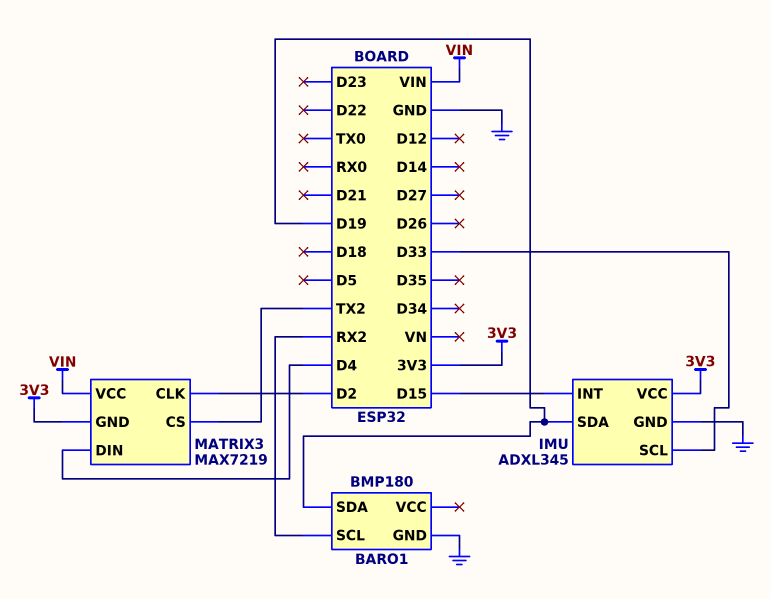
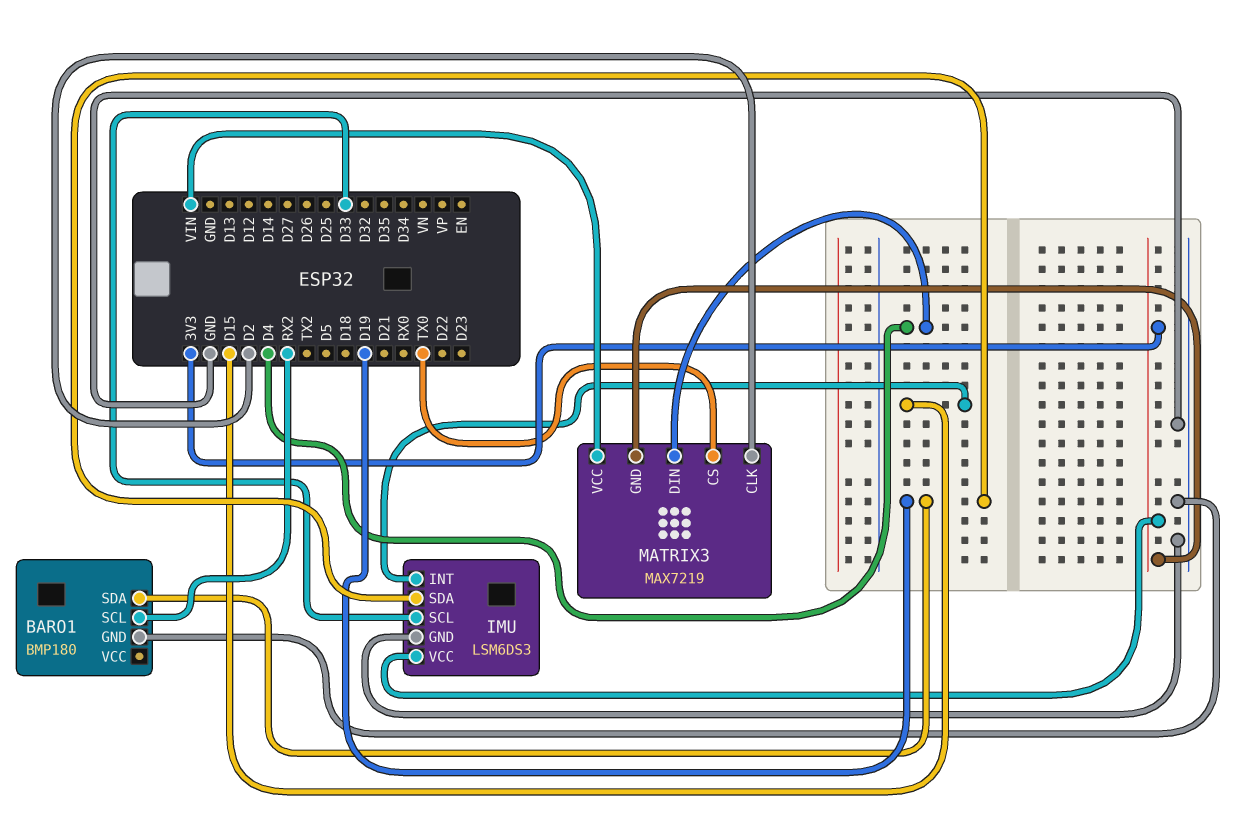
IMU: ADXL345 -> LSM6DS3
MATRIX3 pin CS: TX2 -> TX0

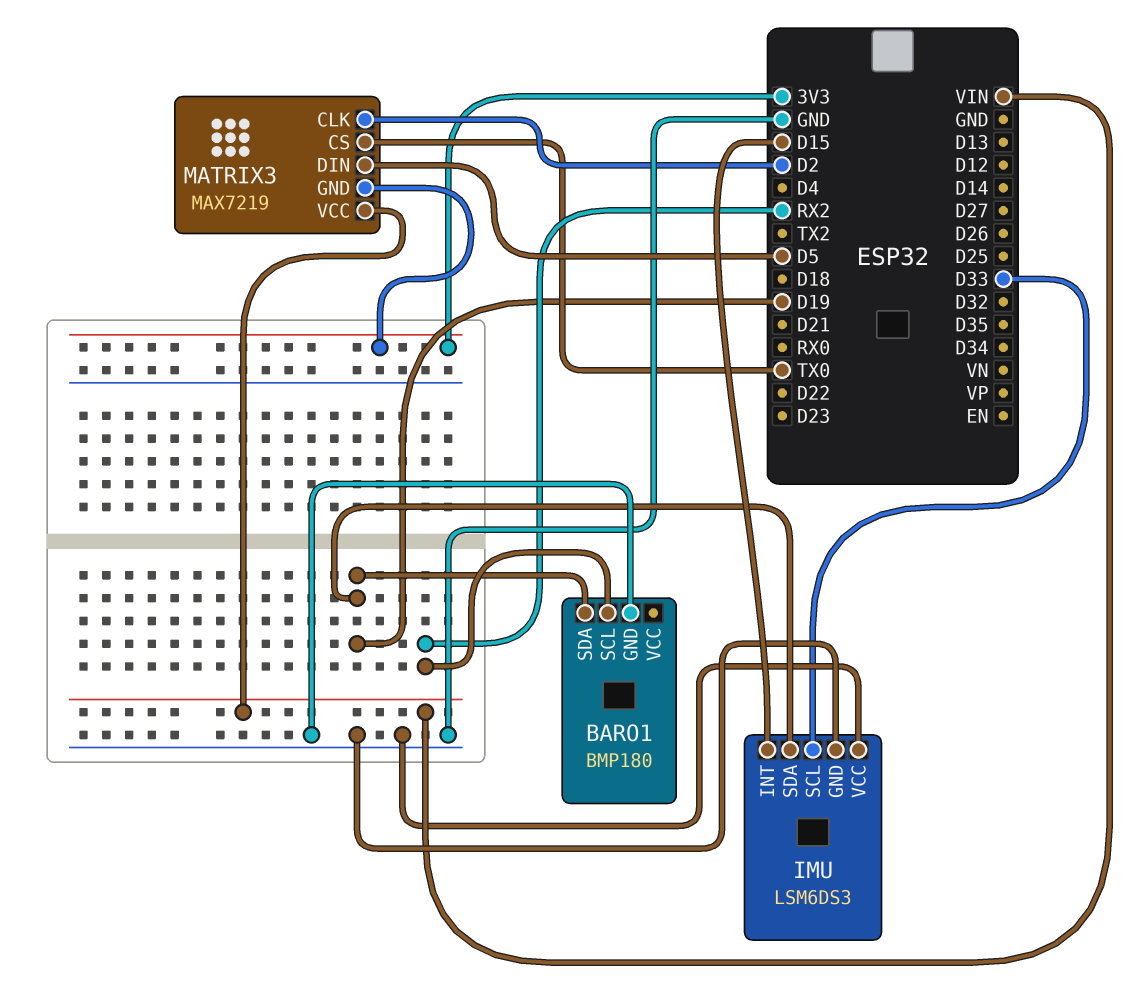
IMU pin VCC: 3V3 -> GND
MATRIX3 pin DIN: D4 -> D5

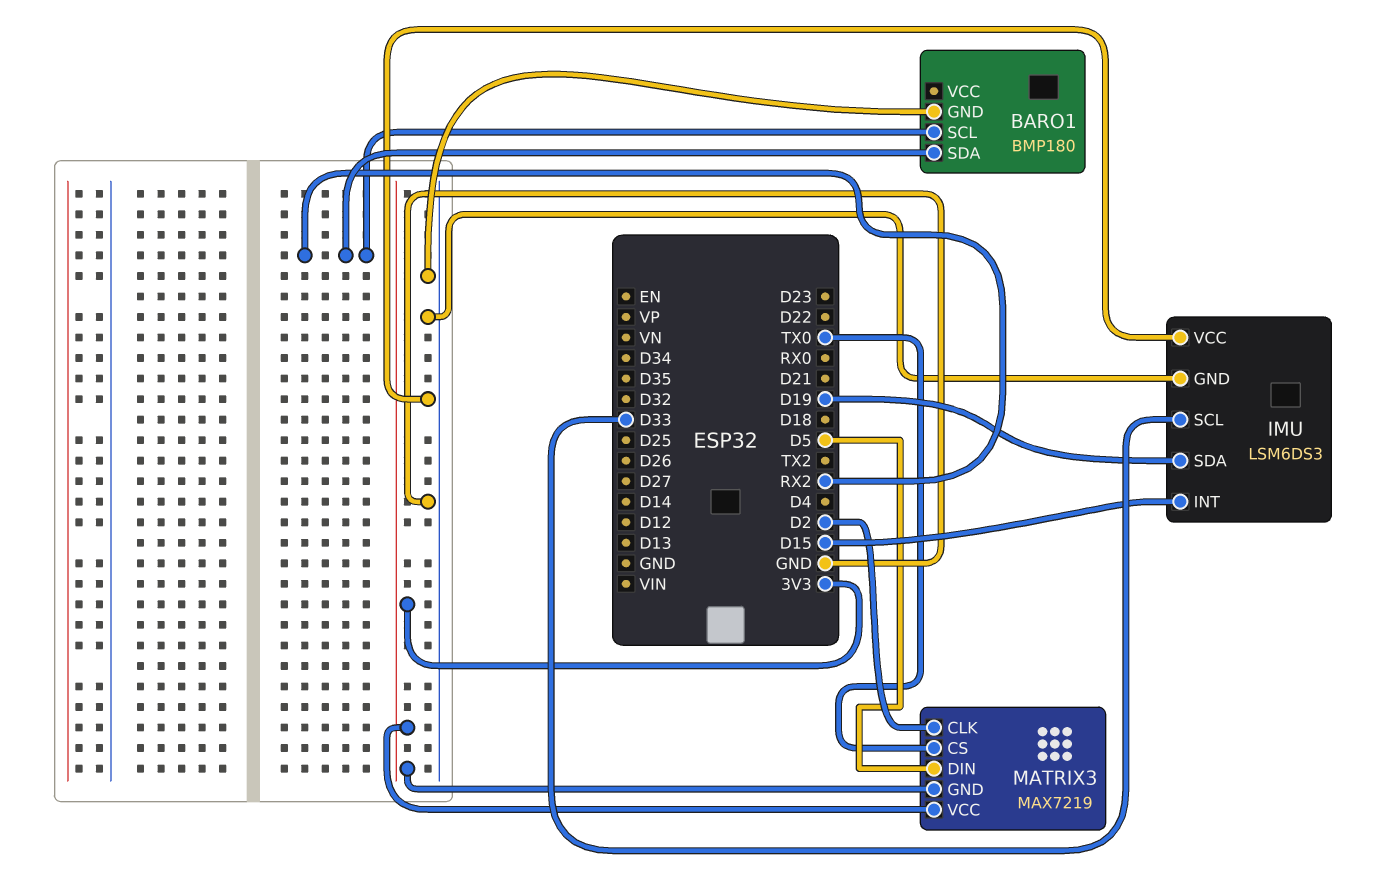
BARO1 pin SDA: D19 -> RX2
MATRIX3 pin VCC: VIN -> 3V3

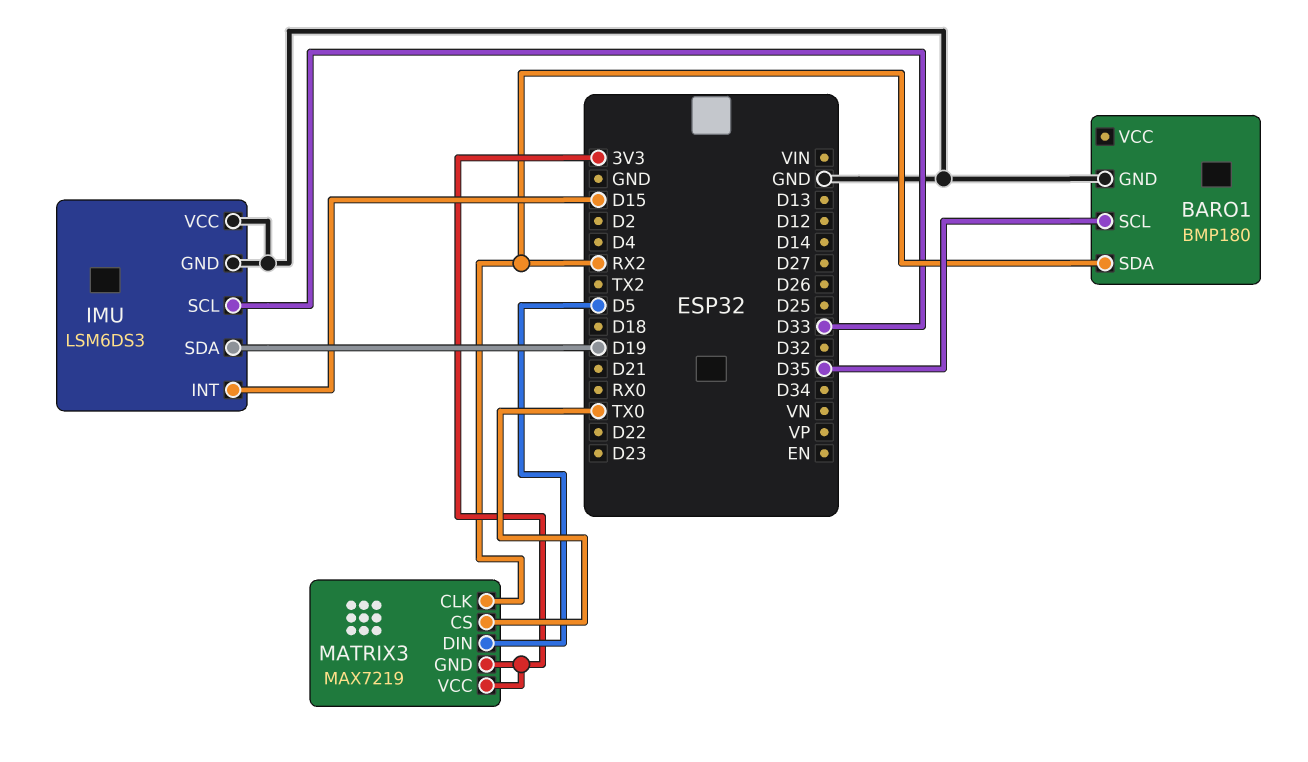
BARO1 pin SCL: RX2 -> D35
MATRIX3 pin CLK: D2 -> RX2

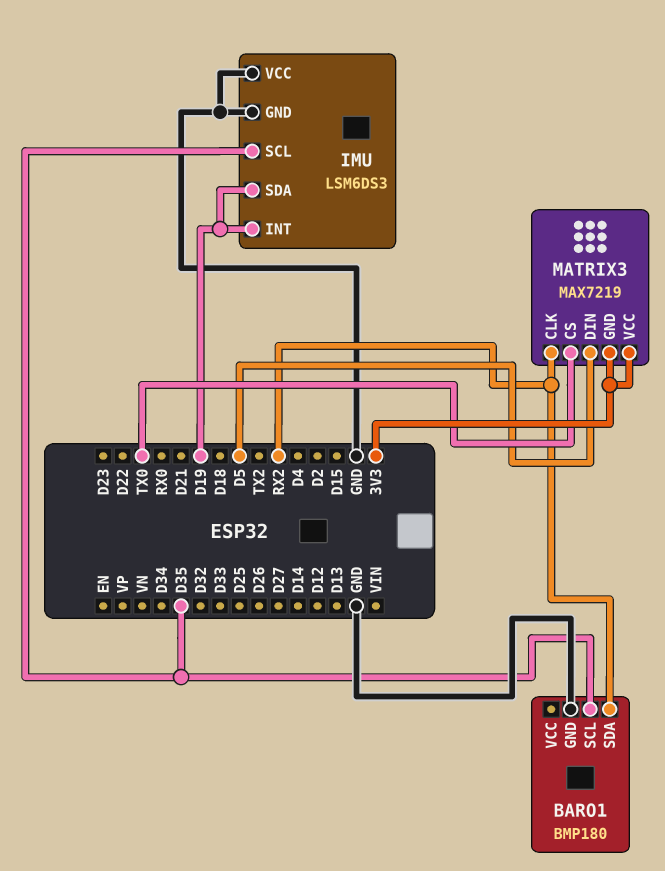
IMU pin INT: D15 -> D19
IMU pin SCL: D33 -> D35

